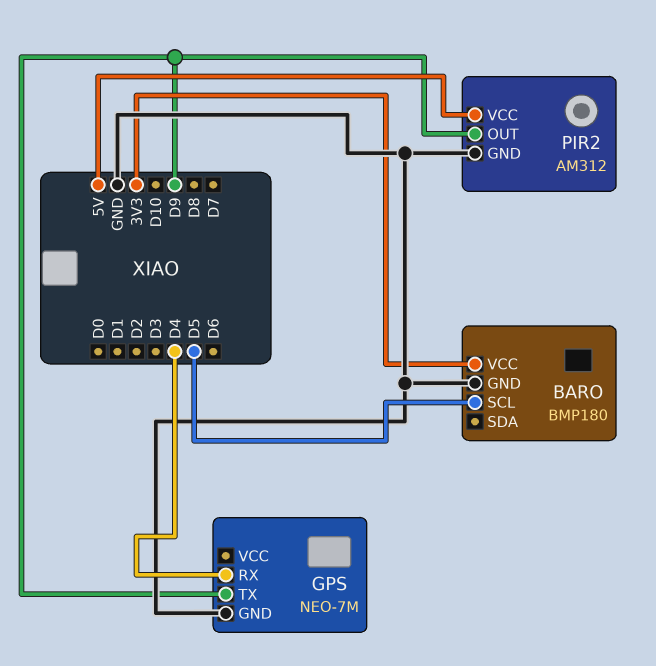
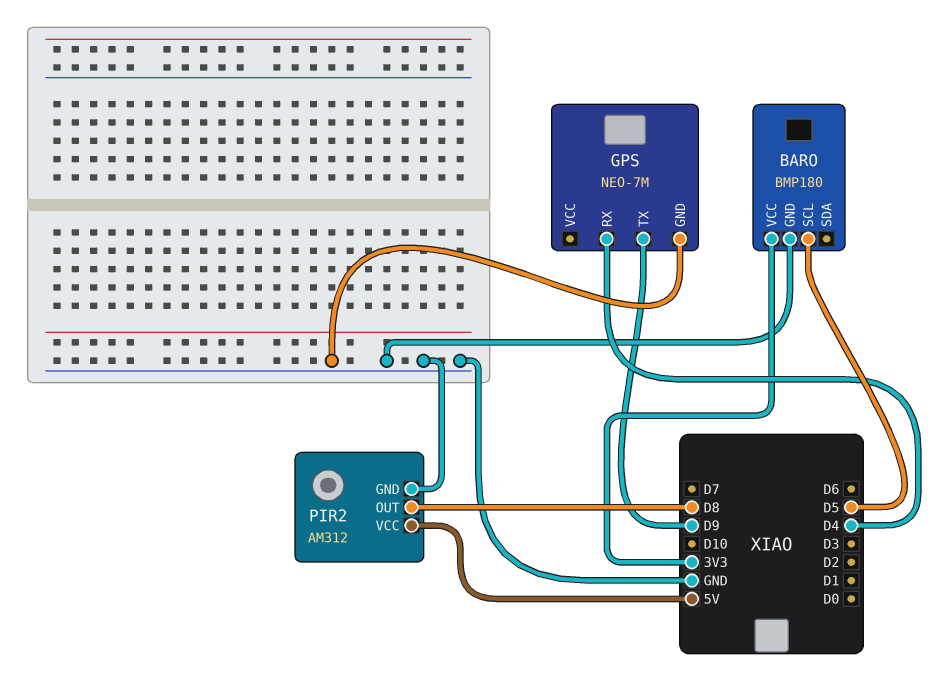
PIR2 pin OUT: D9 -> D8

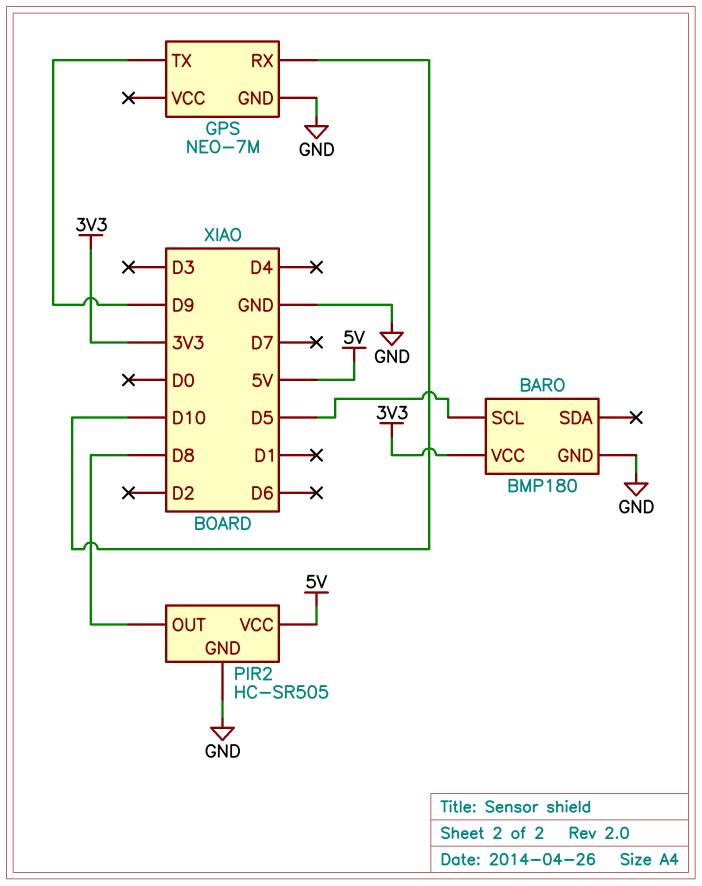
GPS pin RX: D4 -> D10
PIR2: AM312 -> HC-SR505

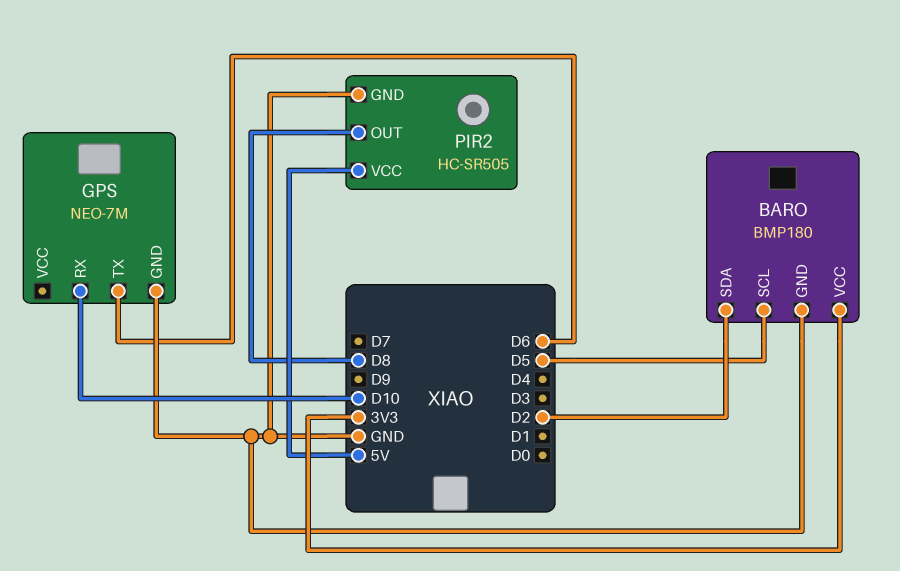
BARO pin SDA: none -> D2
GPS pin TX: D9 -> D6

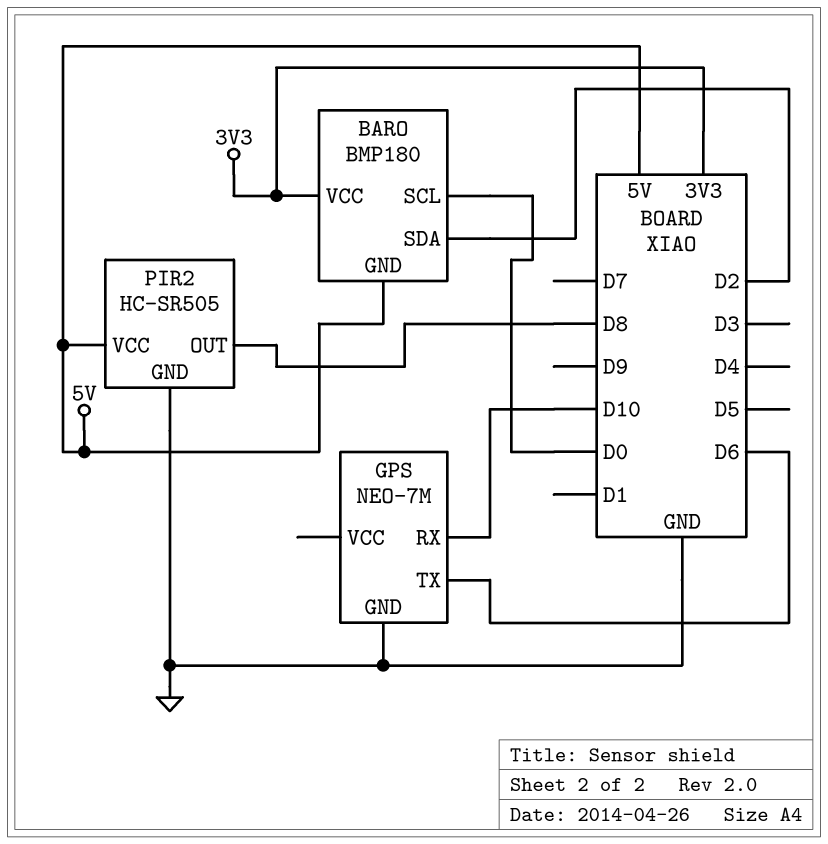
BARO pin GND: GND -> 5V
BARO pin SCL: D5 -> D0

